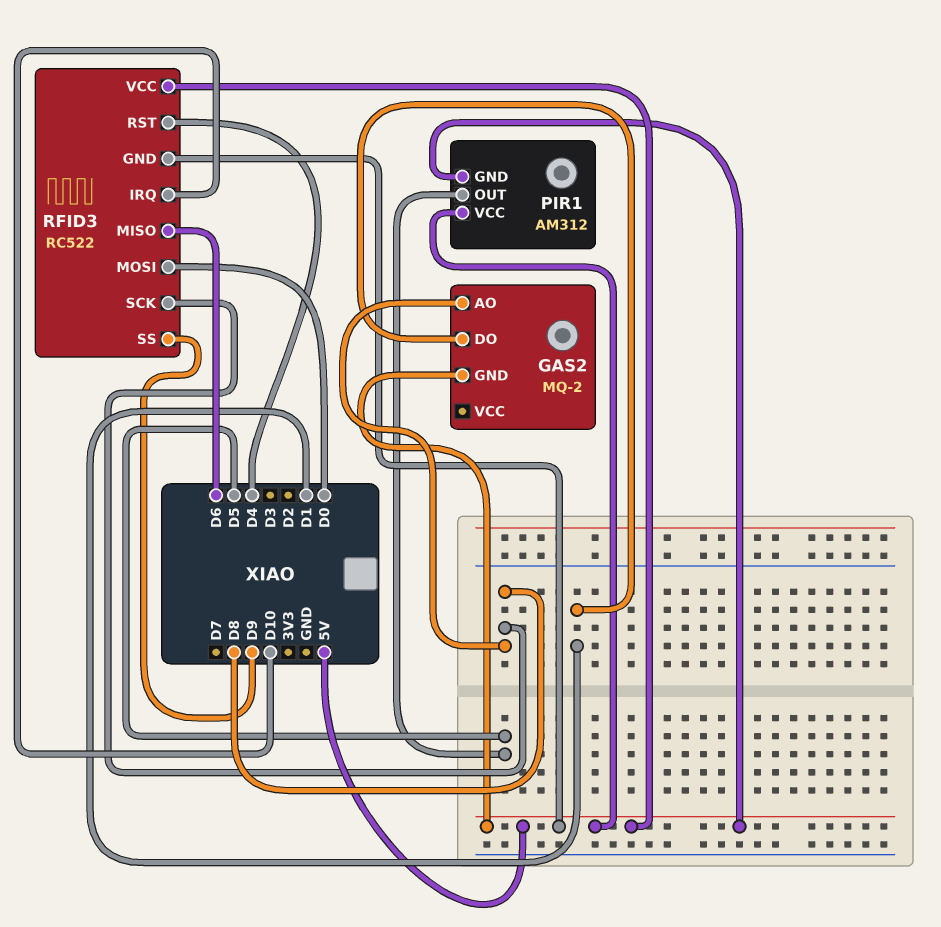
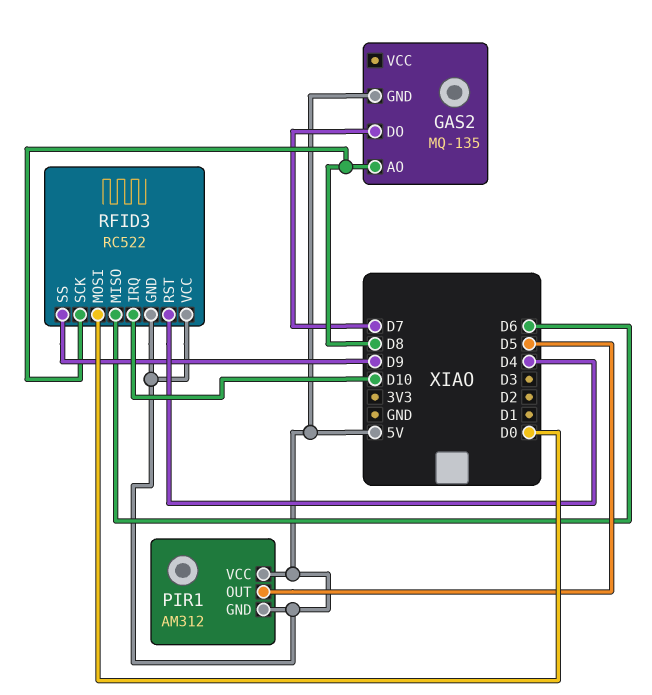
GAS2: MQ-2 -> MQ-135
GAS2 pin DO: D1 -> D7

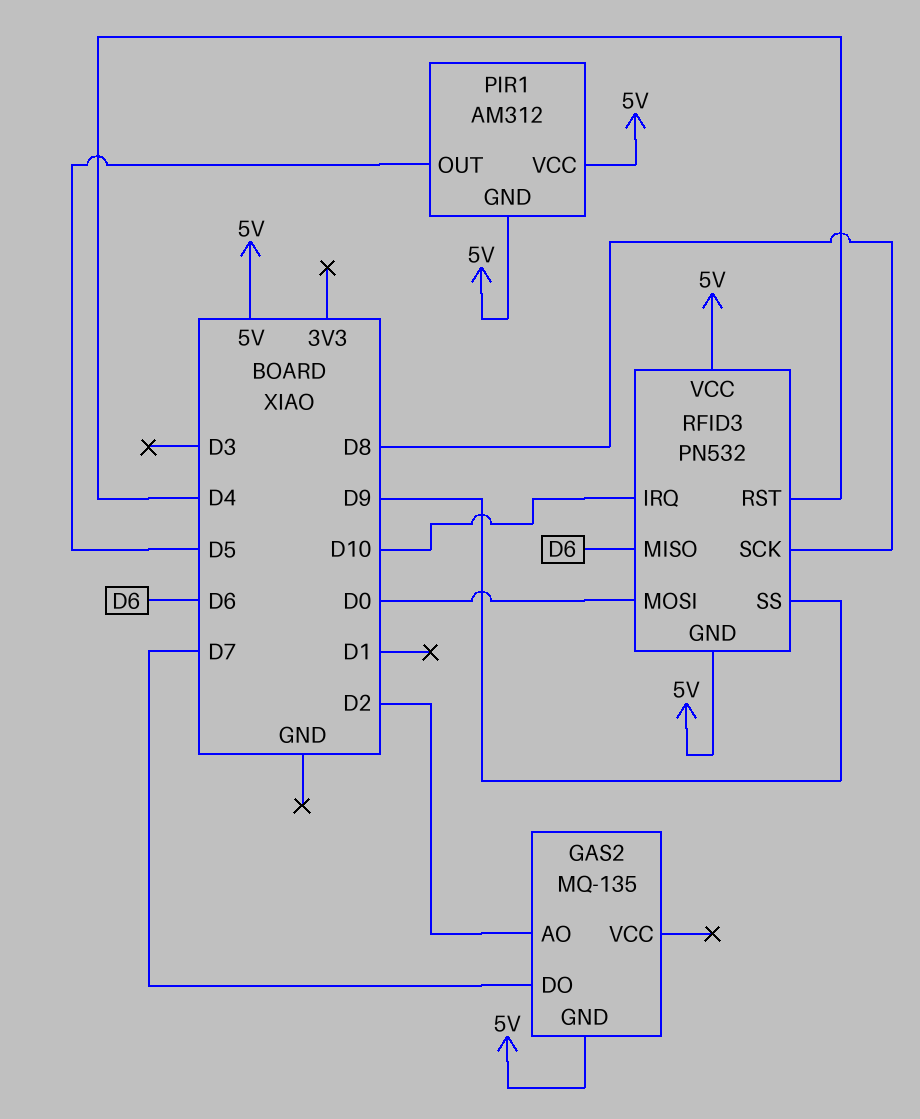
GAS2 pin AO: D8 -> D2
RFID3: RC522 -> PN532

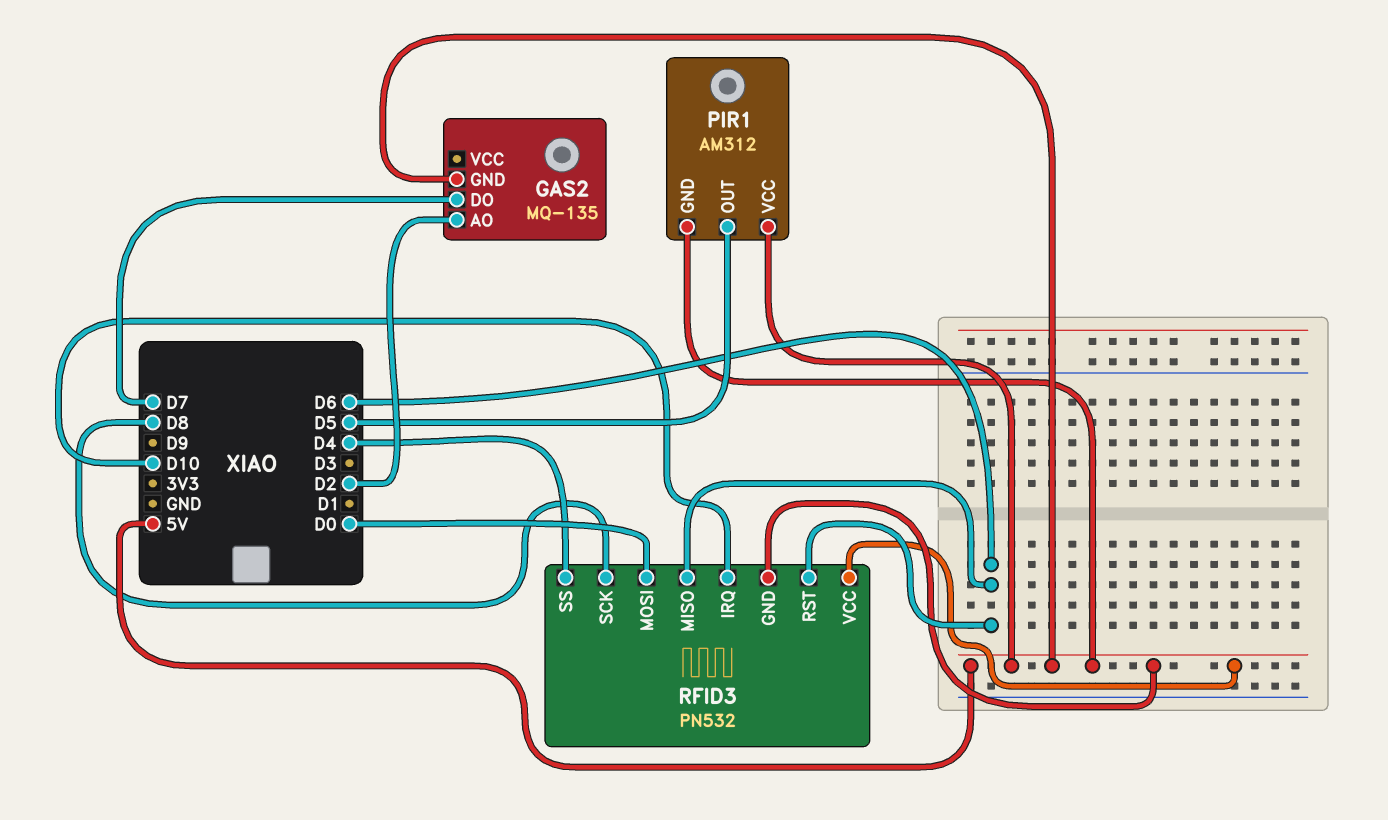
RFID3 pin RST: D4 -> D6
RFID3 pin SS: D9 -> D4

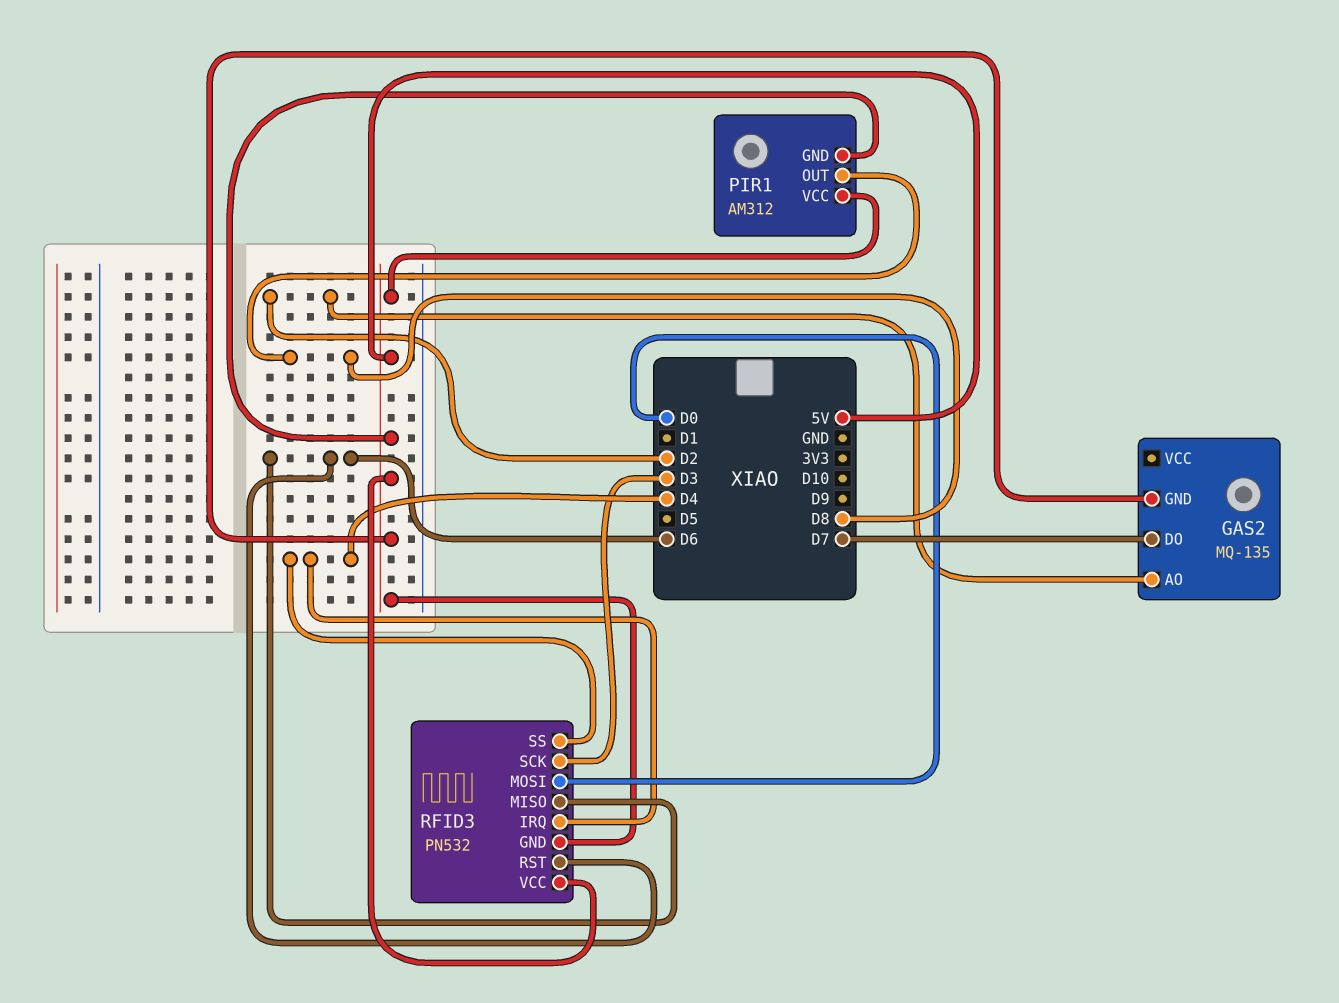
PIR1 pin OUT: D5 -> D8
RFID3 pin IRQ: D10 -> D4
RFID3 pin SCK: D8 -> D3

